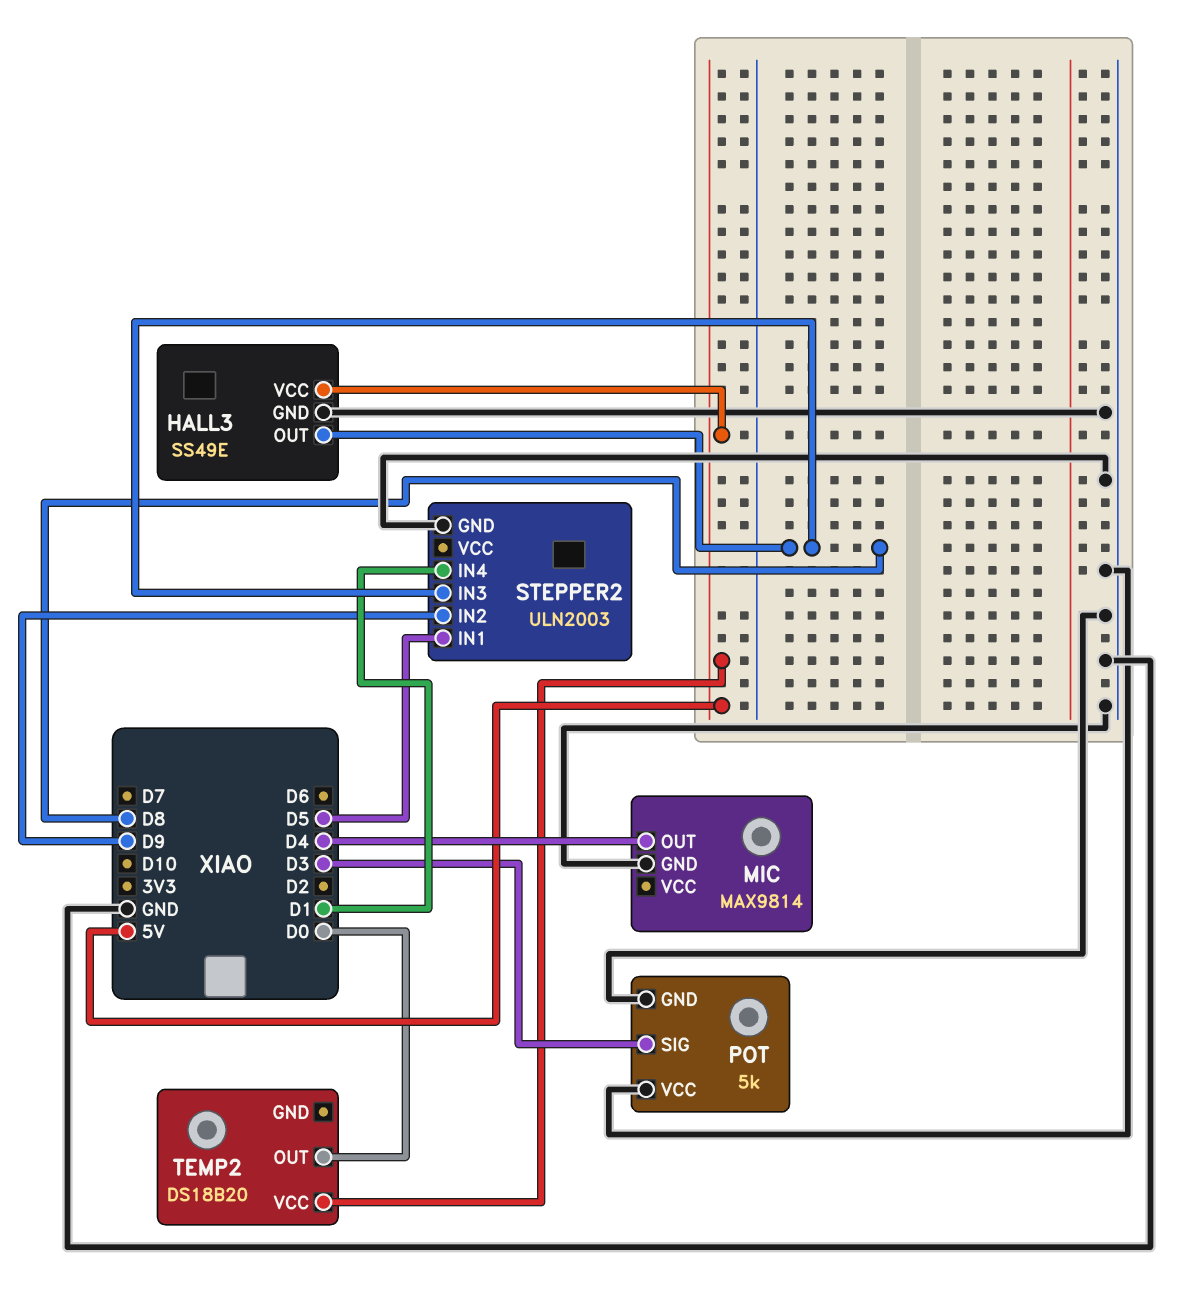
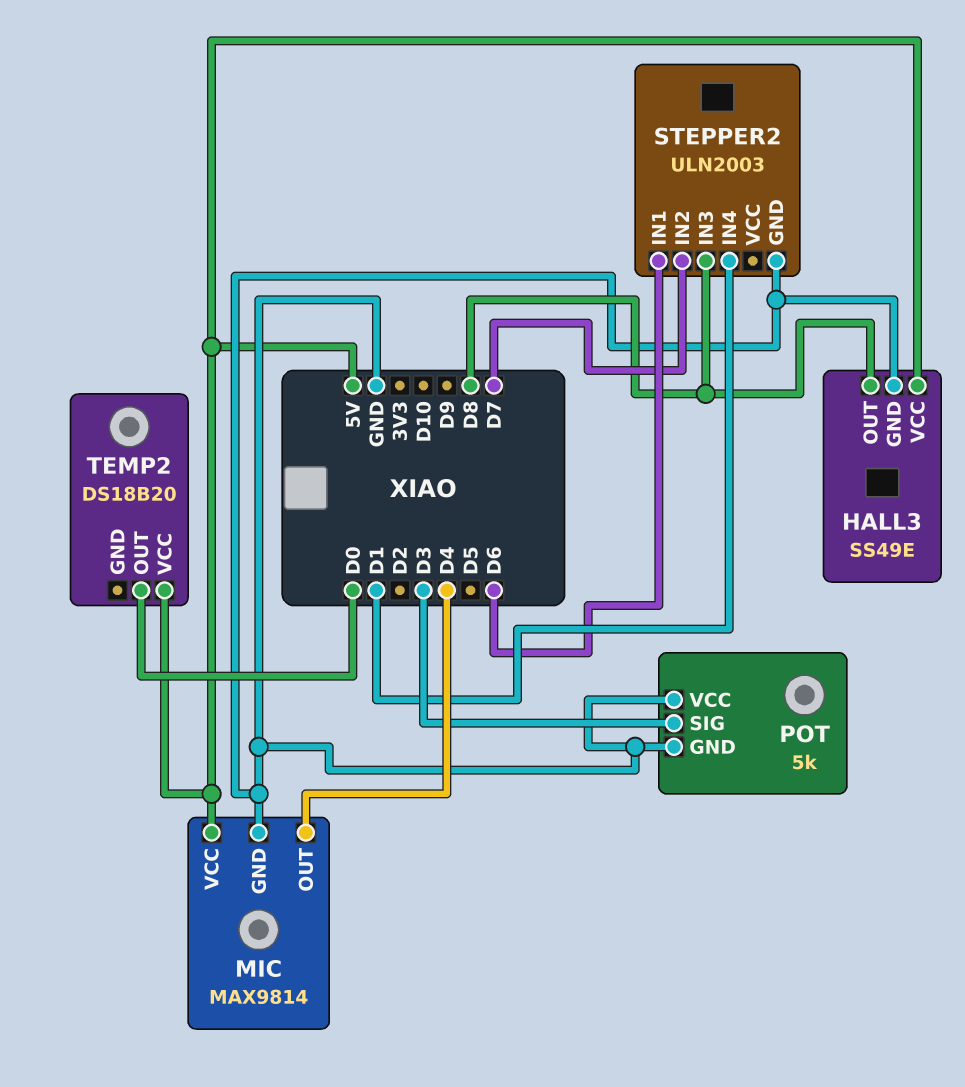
MIC pin VCC: none -> 5V
STEPPER2 pin IN1: D5 -> D6
STEPPER2 pin IN2: D9 -> D7

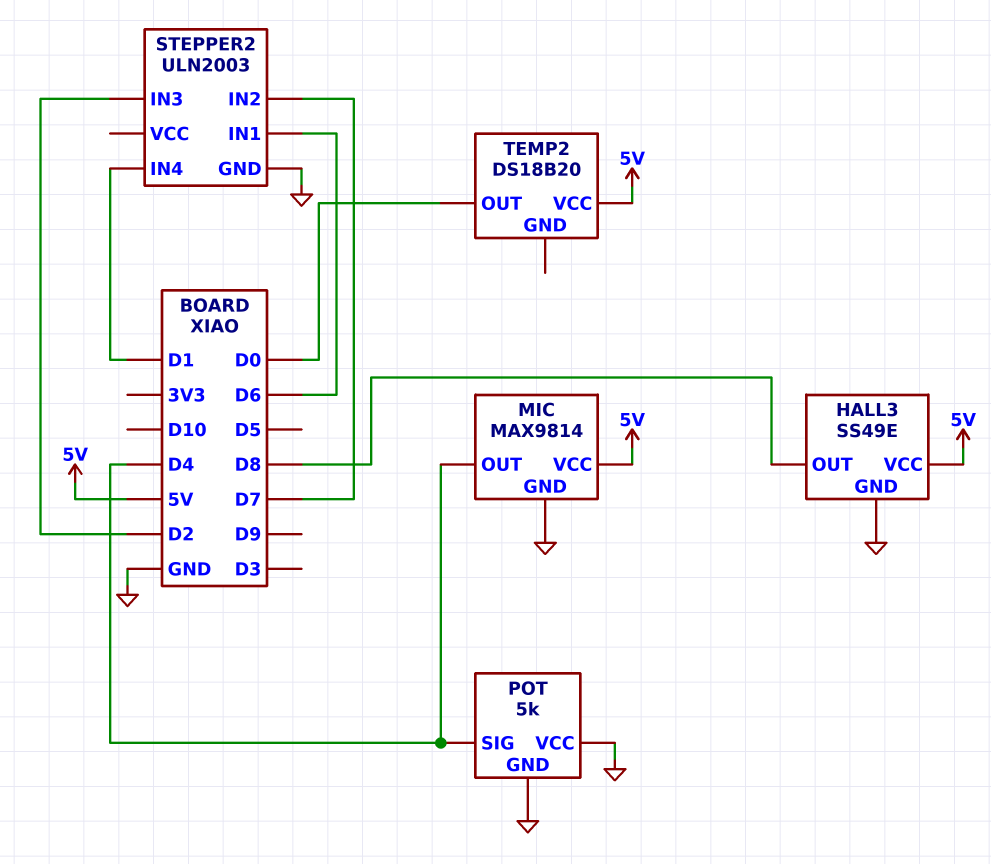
POT pin SIG: D3 -> D4
STEPPER2 pin IN3: D8 -> D2

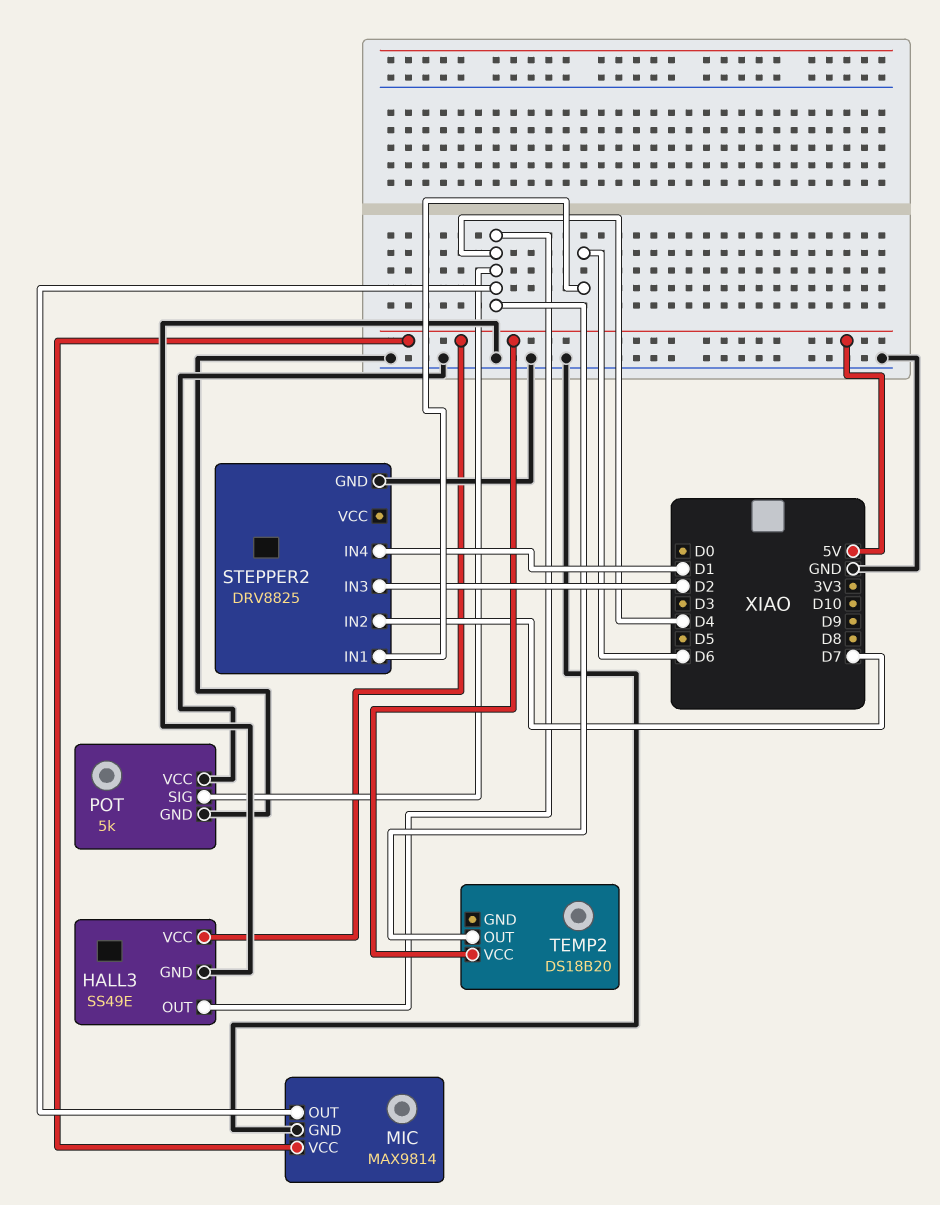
HALL3 pin OUT: D8 -> D4
STEPPER2: ULN2003 -> DRV8825
TEMP2 pin OUT: D0 -> D4

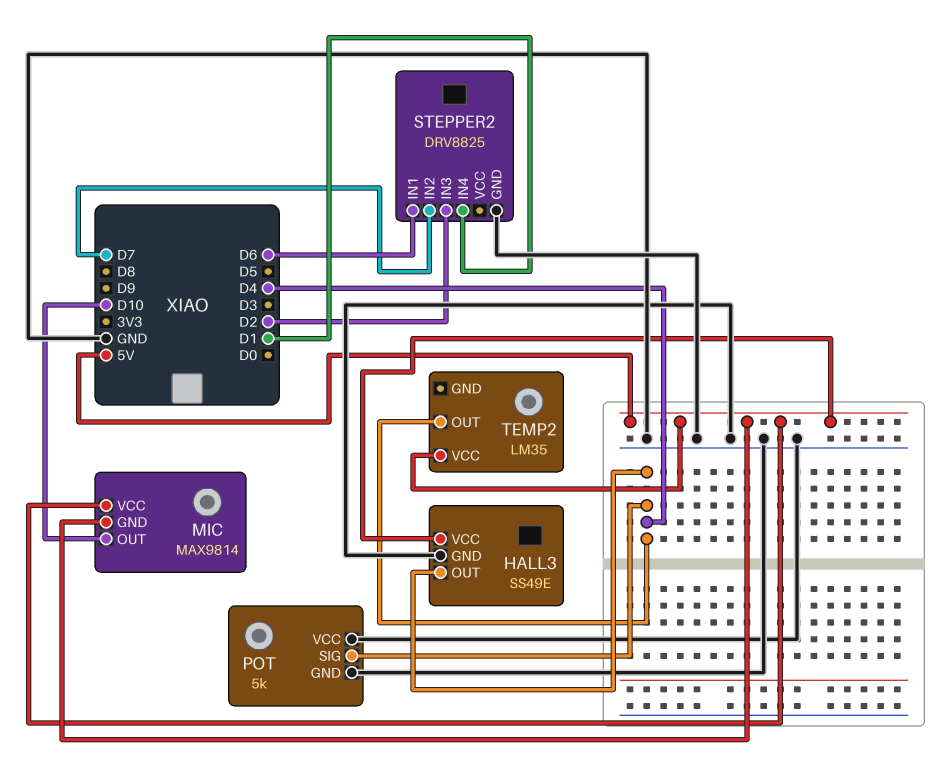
MIC pin GND: GND -> 5V
MIC pin OUT: D4 -> D10
TEMP2: DS18B20 -> LM35

